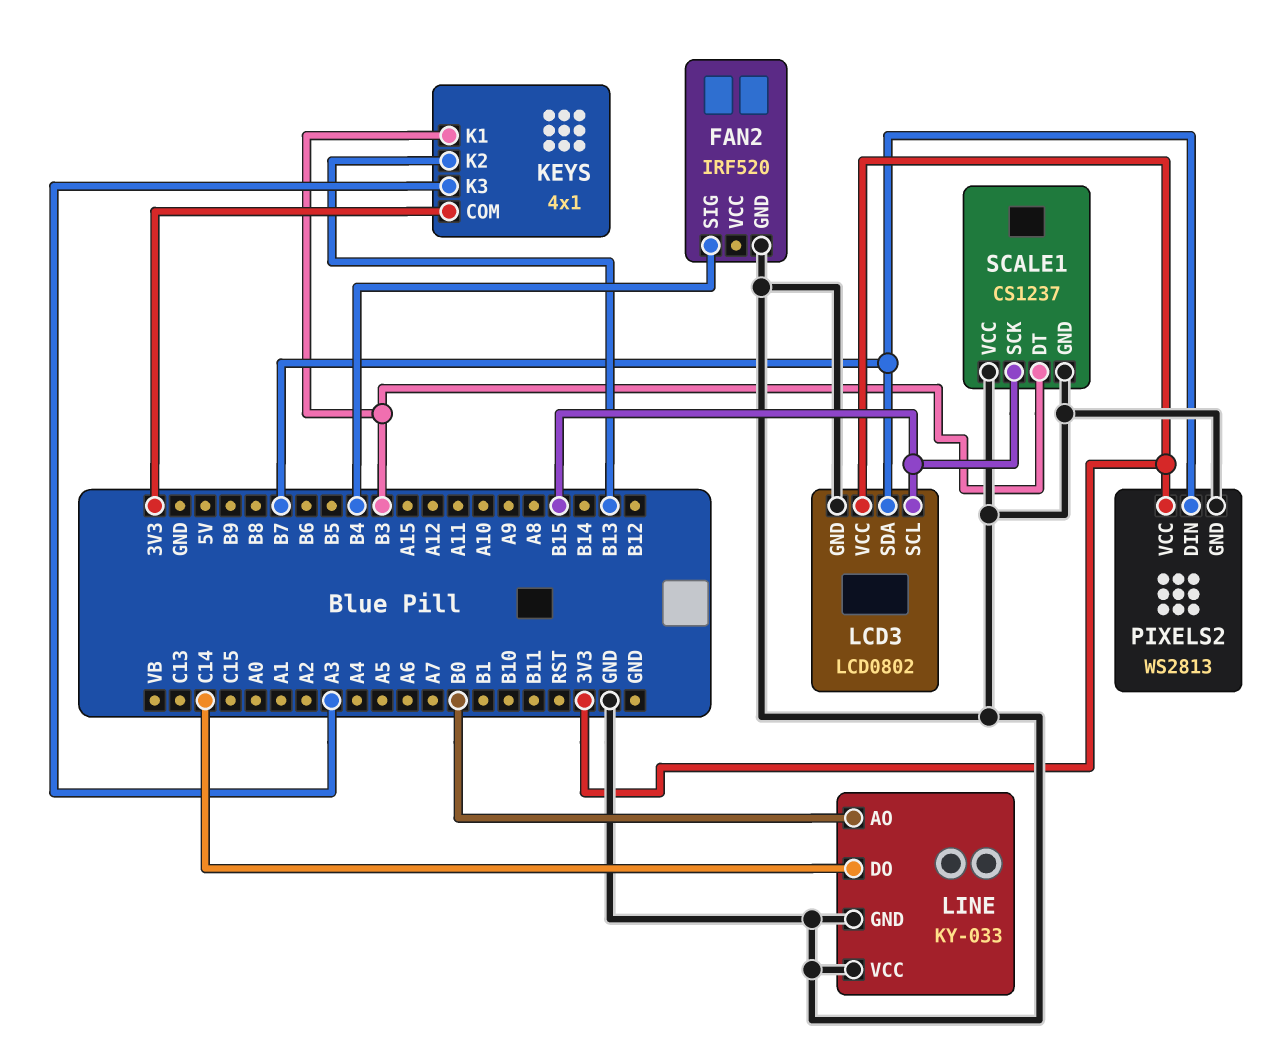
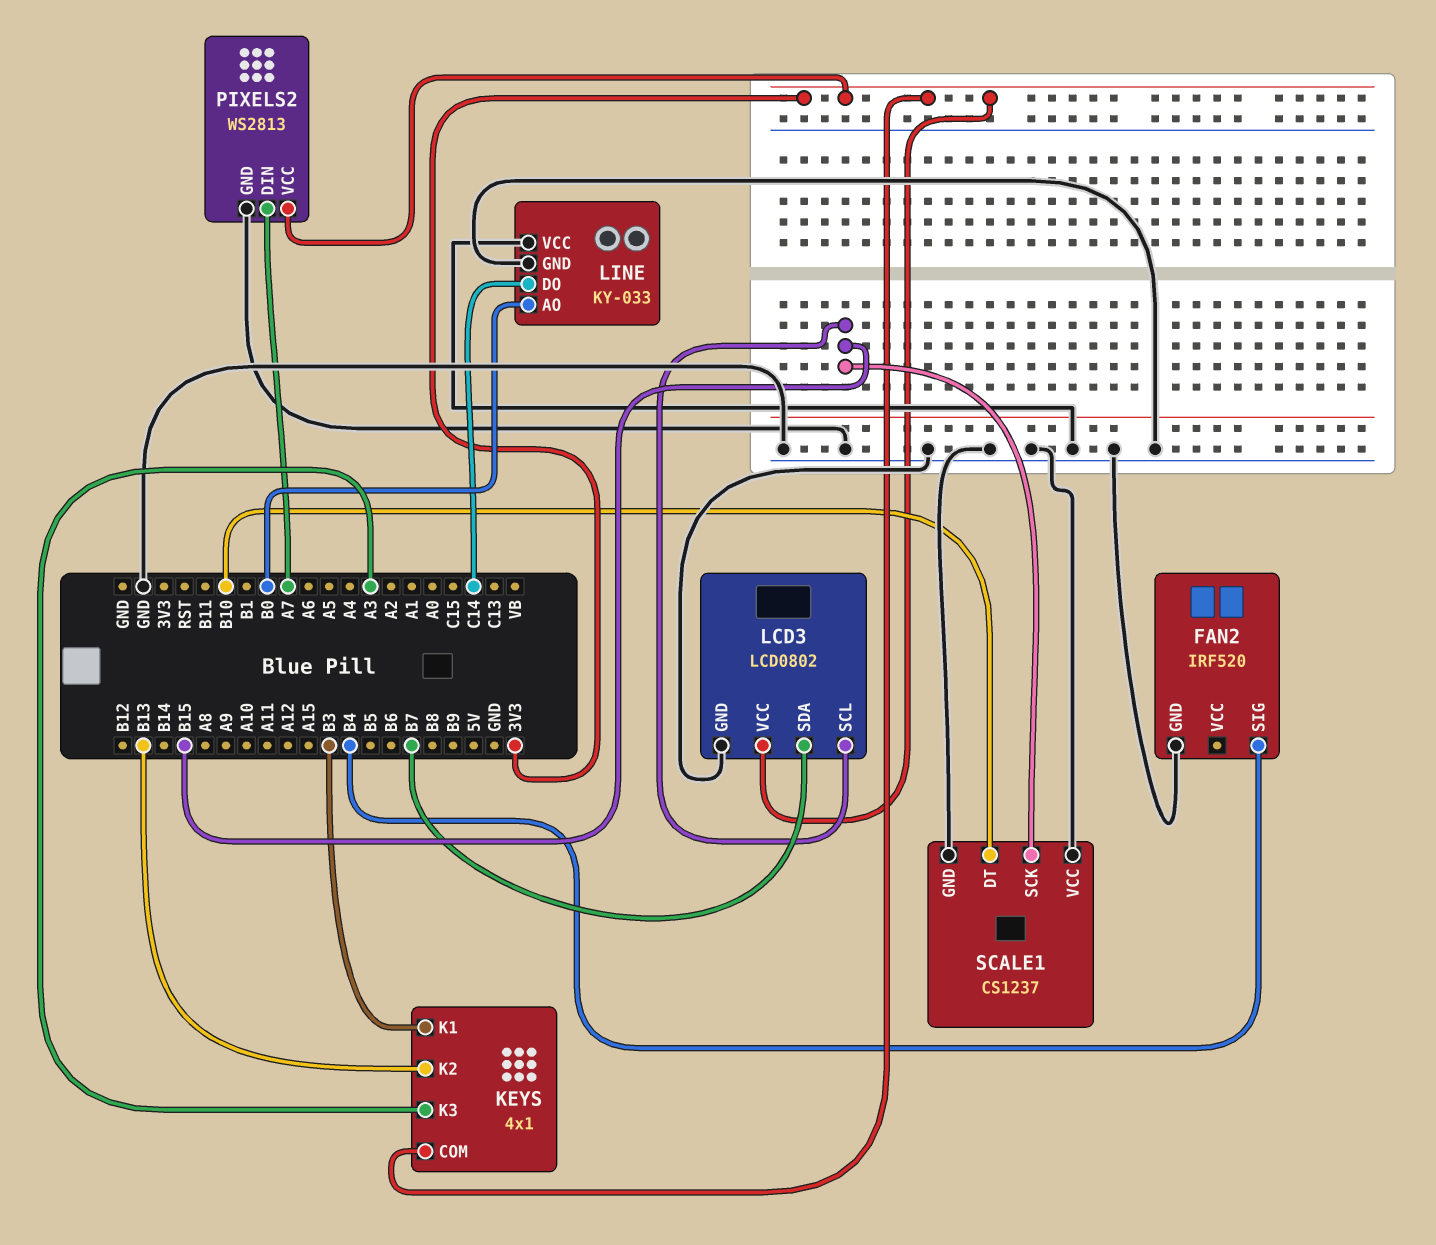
PIXELS2 pin DIN: B7 -> A7
SCALE1 pin DT: B3 -> B10

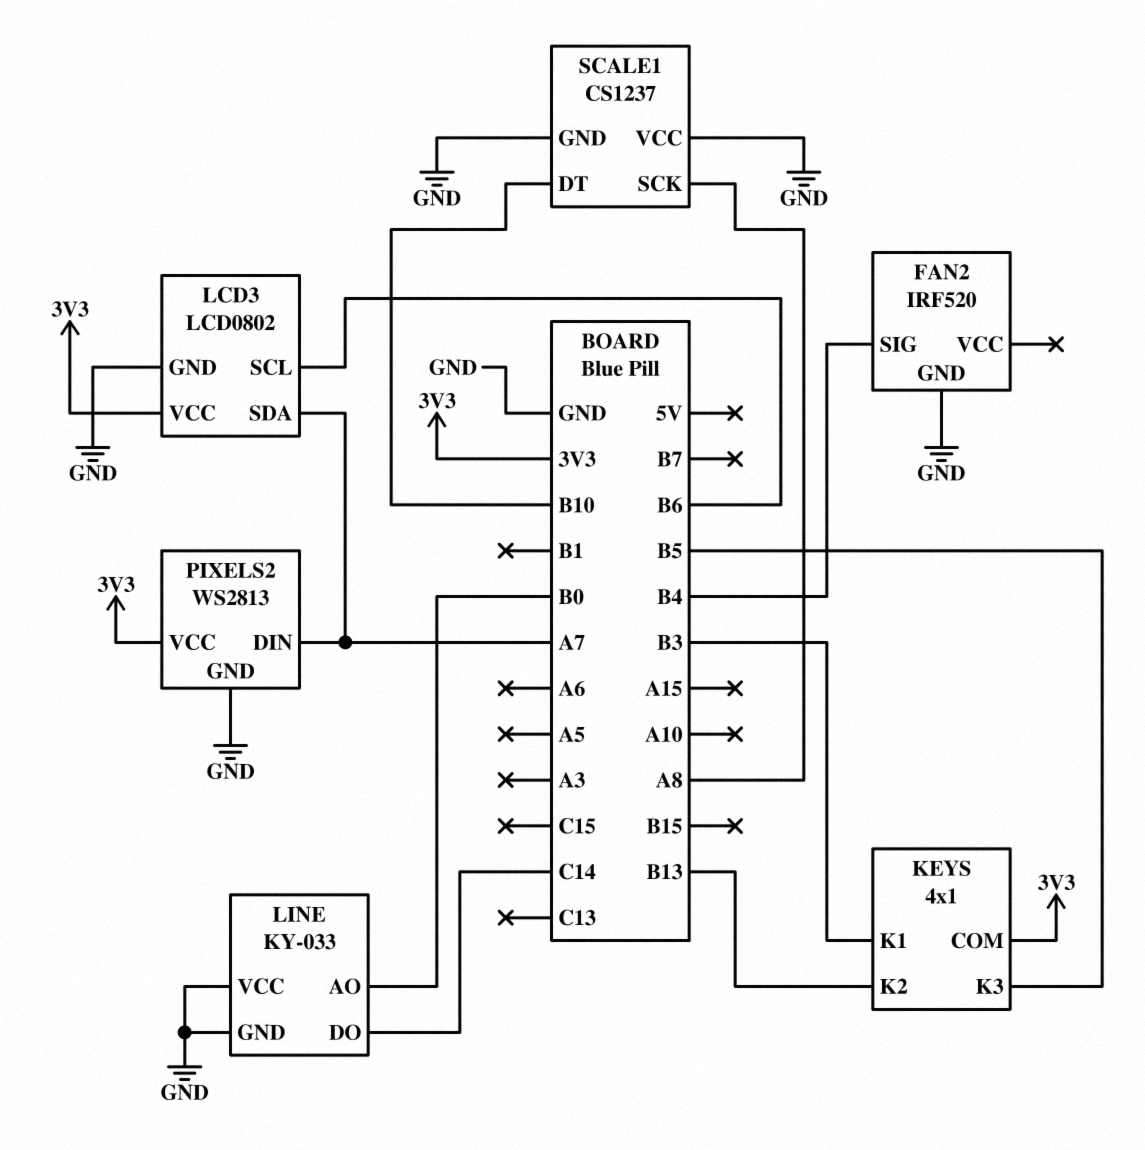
KEYS pin K3: A3 -> B5
LCD3 pin SCL: B15 -> B6
LCD3 pin SDA: B7 -> A7
SCALE1 pin SCK: B15 -> A8

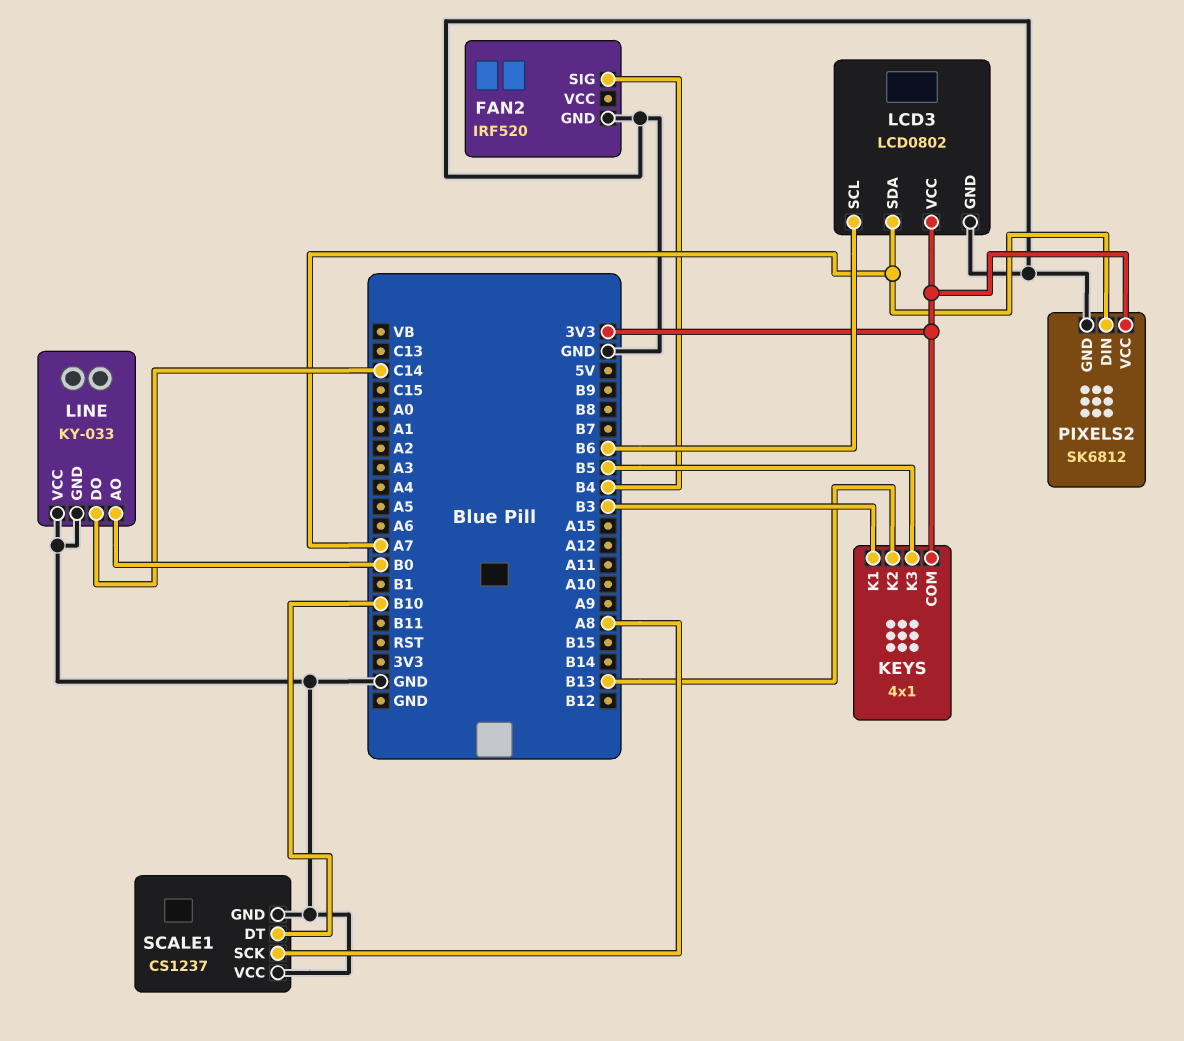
PIXELS2: WS2813 -> SK6812

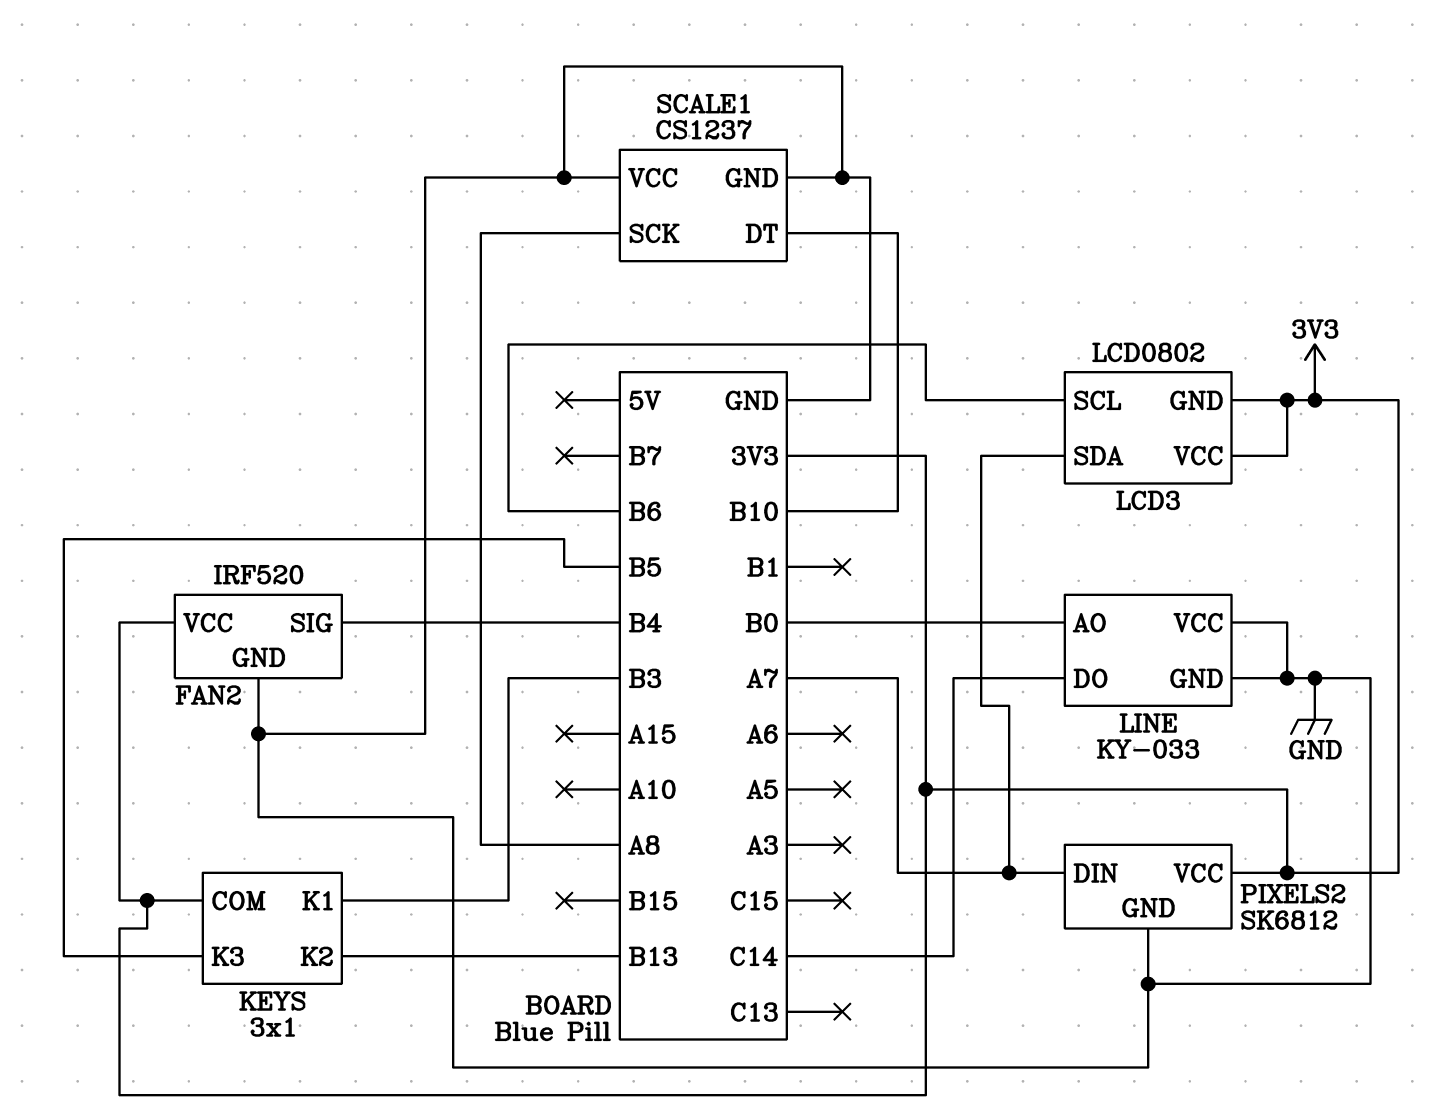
FAN2 pin VCC: none -> 3V3
KEYS: 4x1 -> 3x1
LCD3 pin GND: GND -> 3V3

